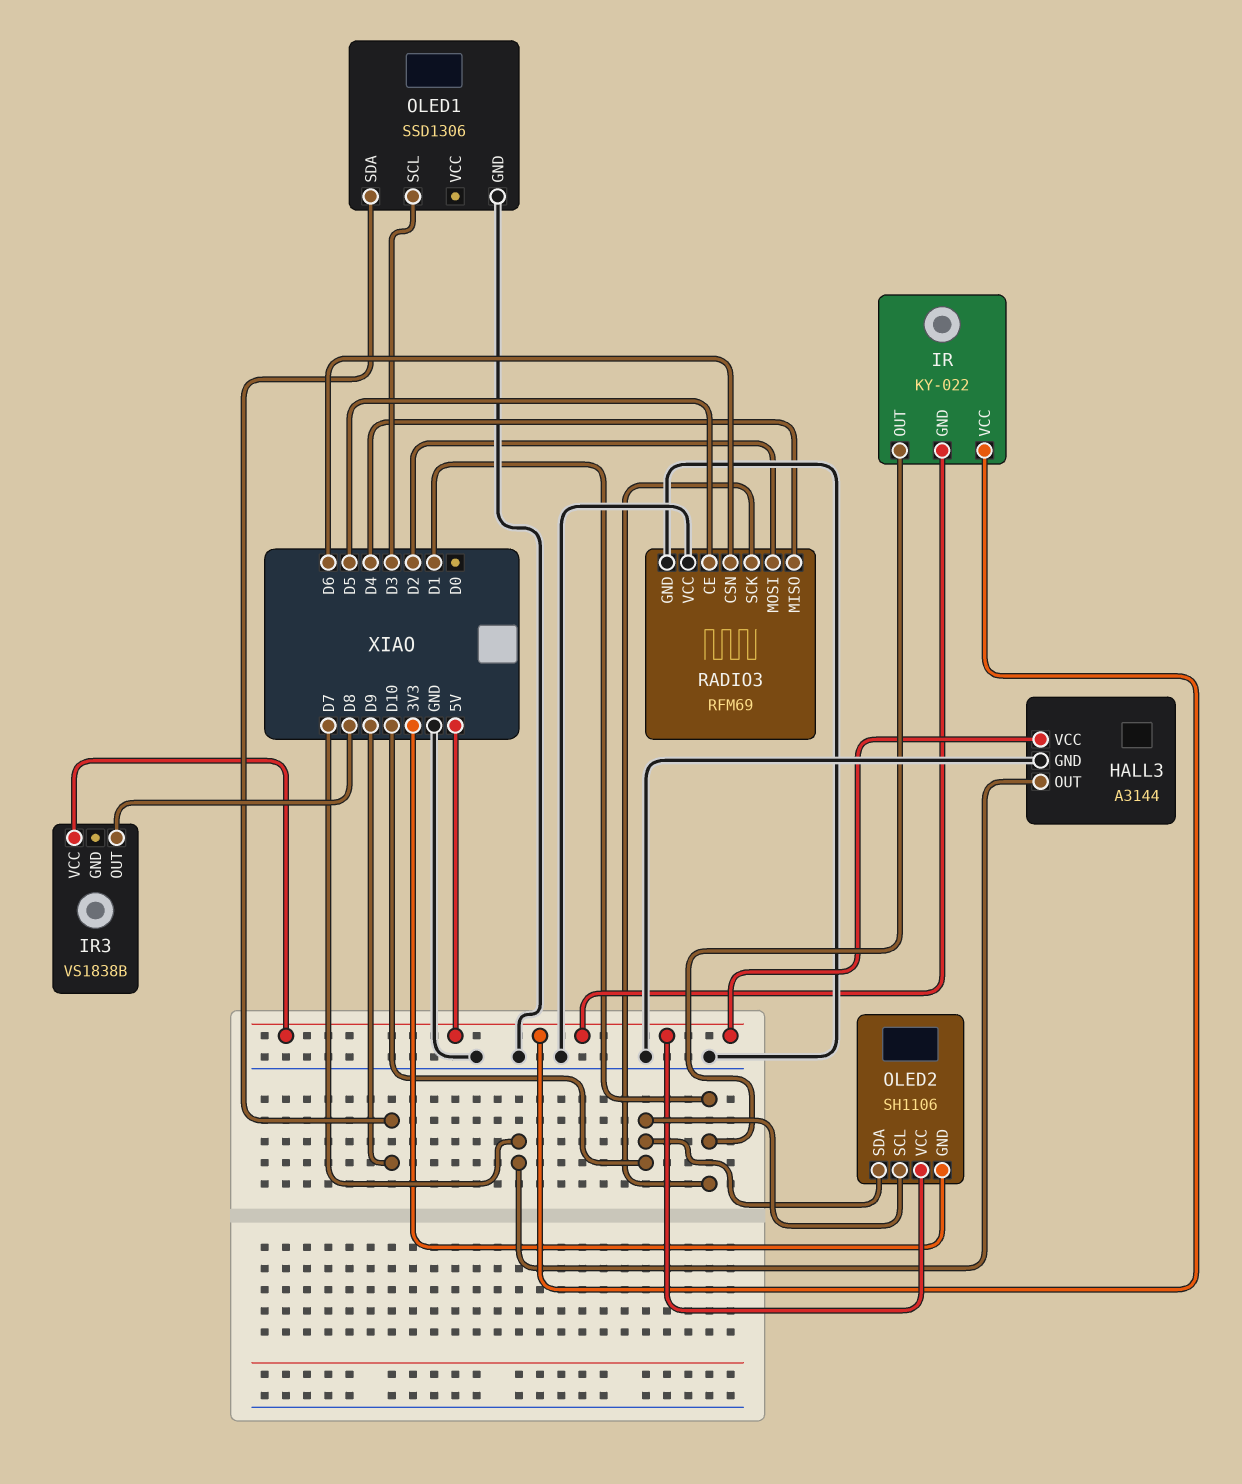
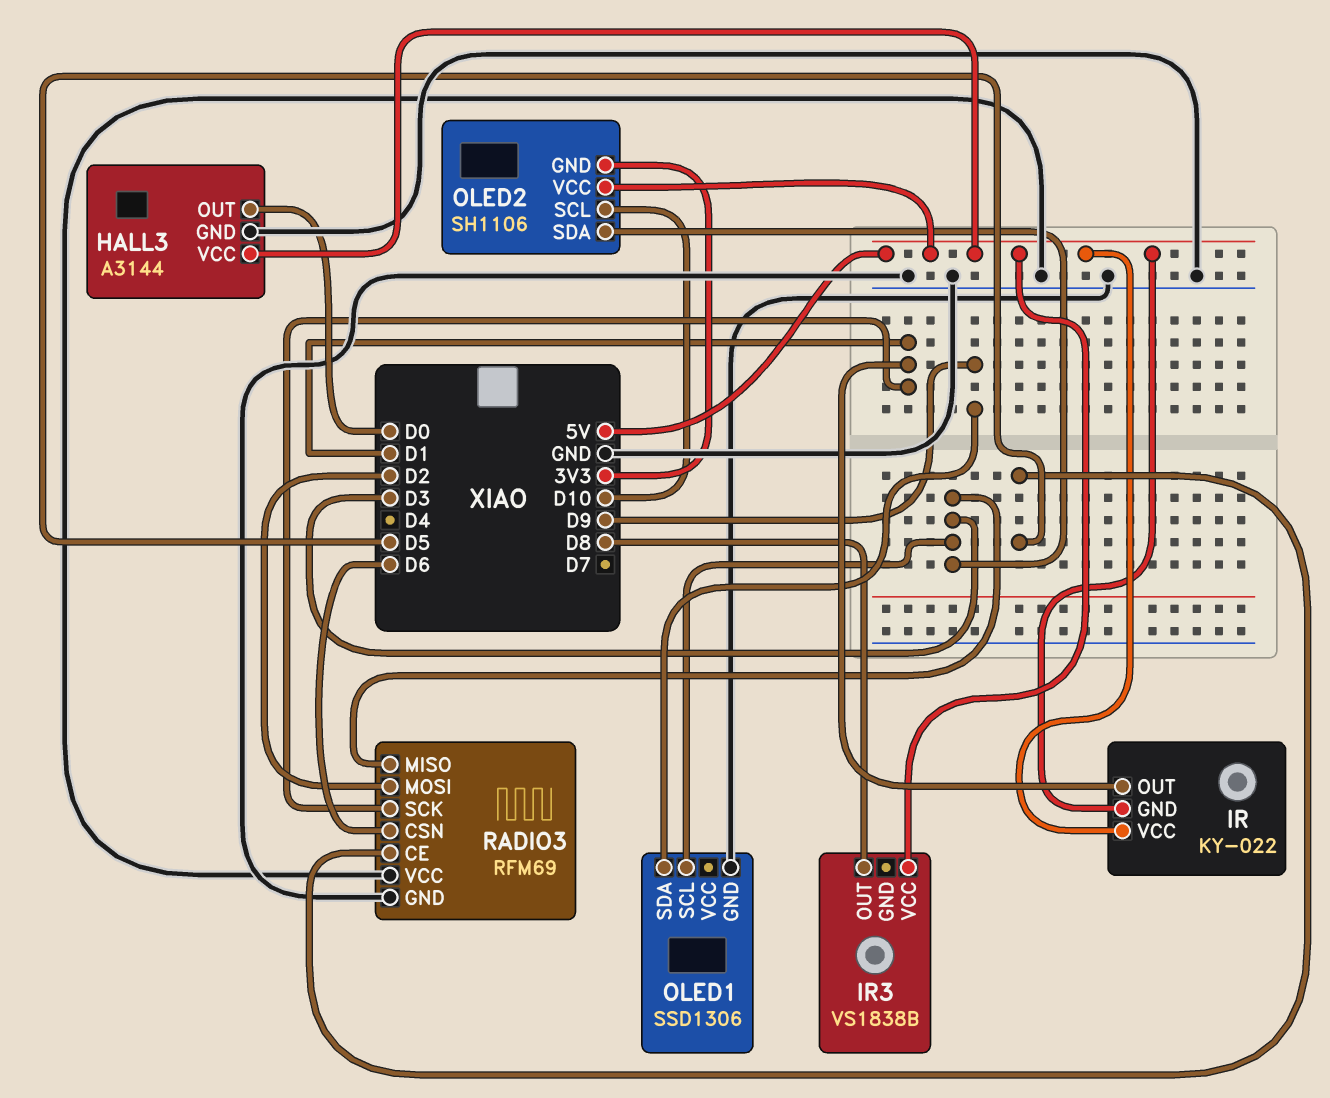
HALL3 pin OUT: D7 -> D0
OLED2 pin SDA: D10 -> D3
RADIO3 pin MISO: D4 -> D3

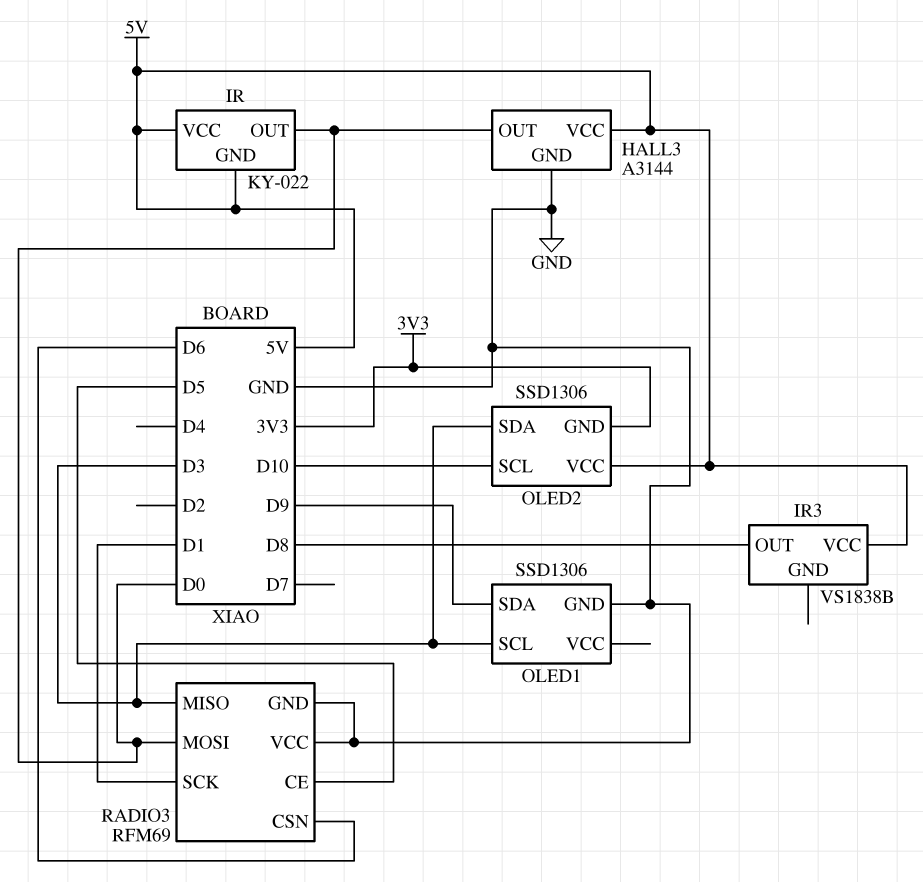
IR pin OUT: D1 -> D0
OLED2: SH1106 -> SSD1306
RADIO3 pin MOSI: D2 -> D0

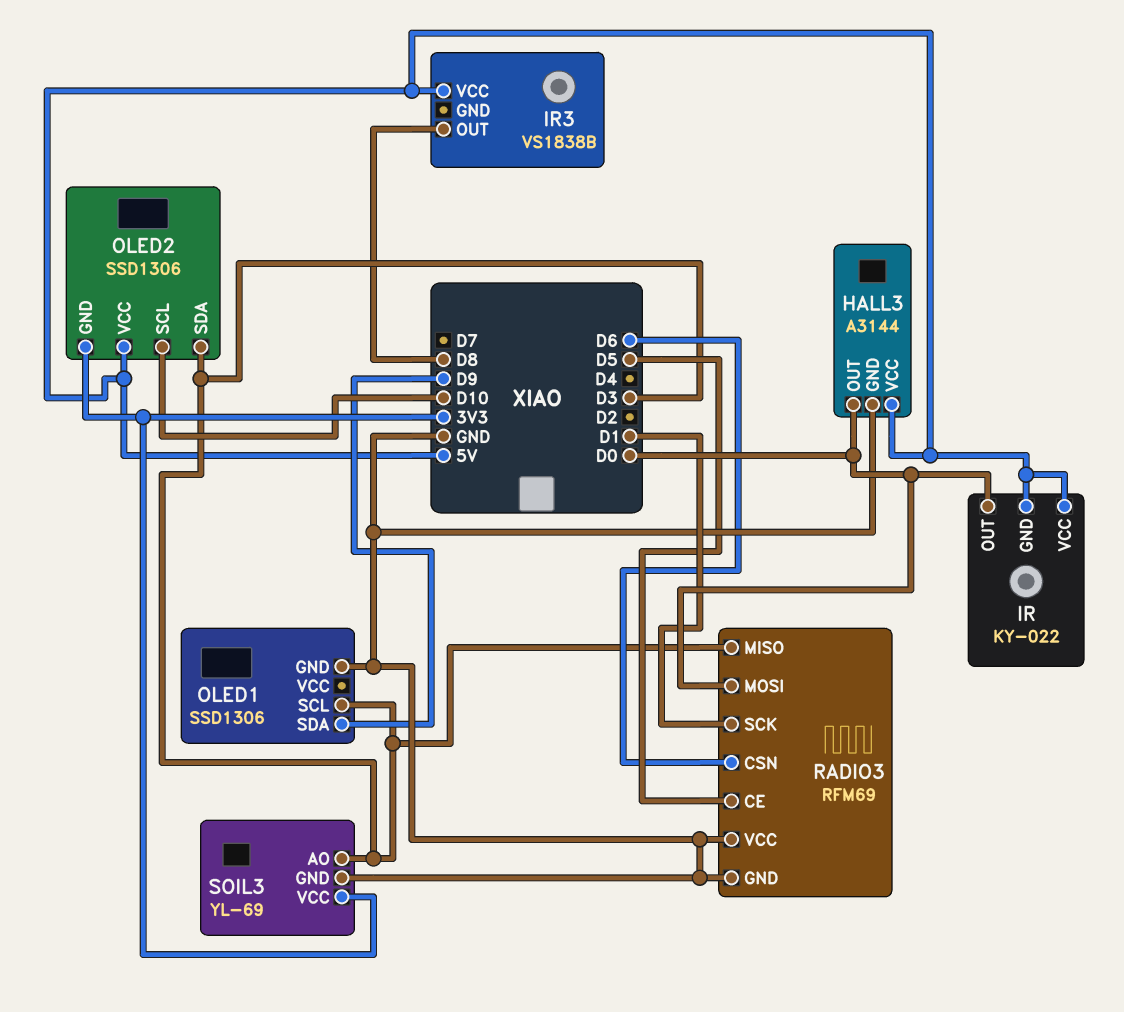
SOIL3: none -> YL-69
SOIL3 pin AO: none -> D3
SOIL3 pin GND: none -> GND
SOIL3 pin VCC: none -> 3V3

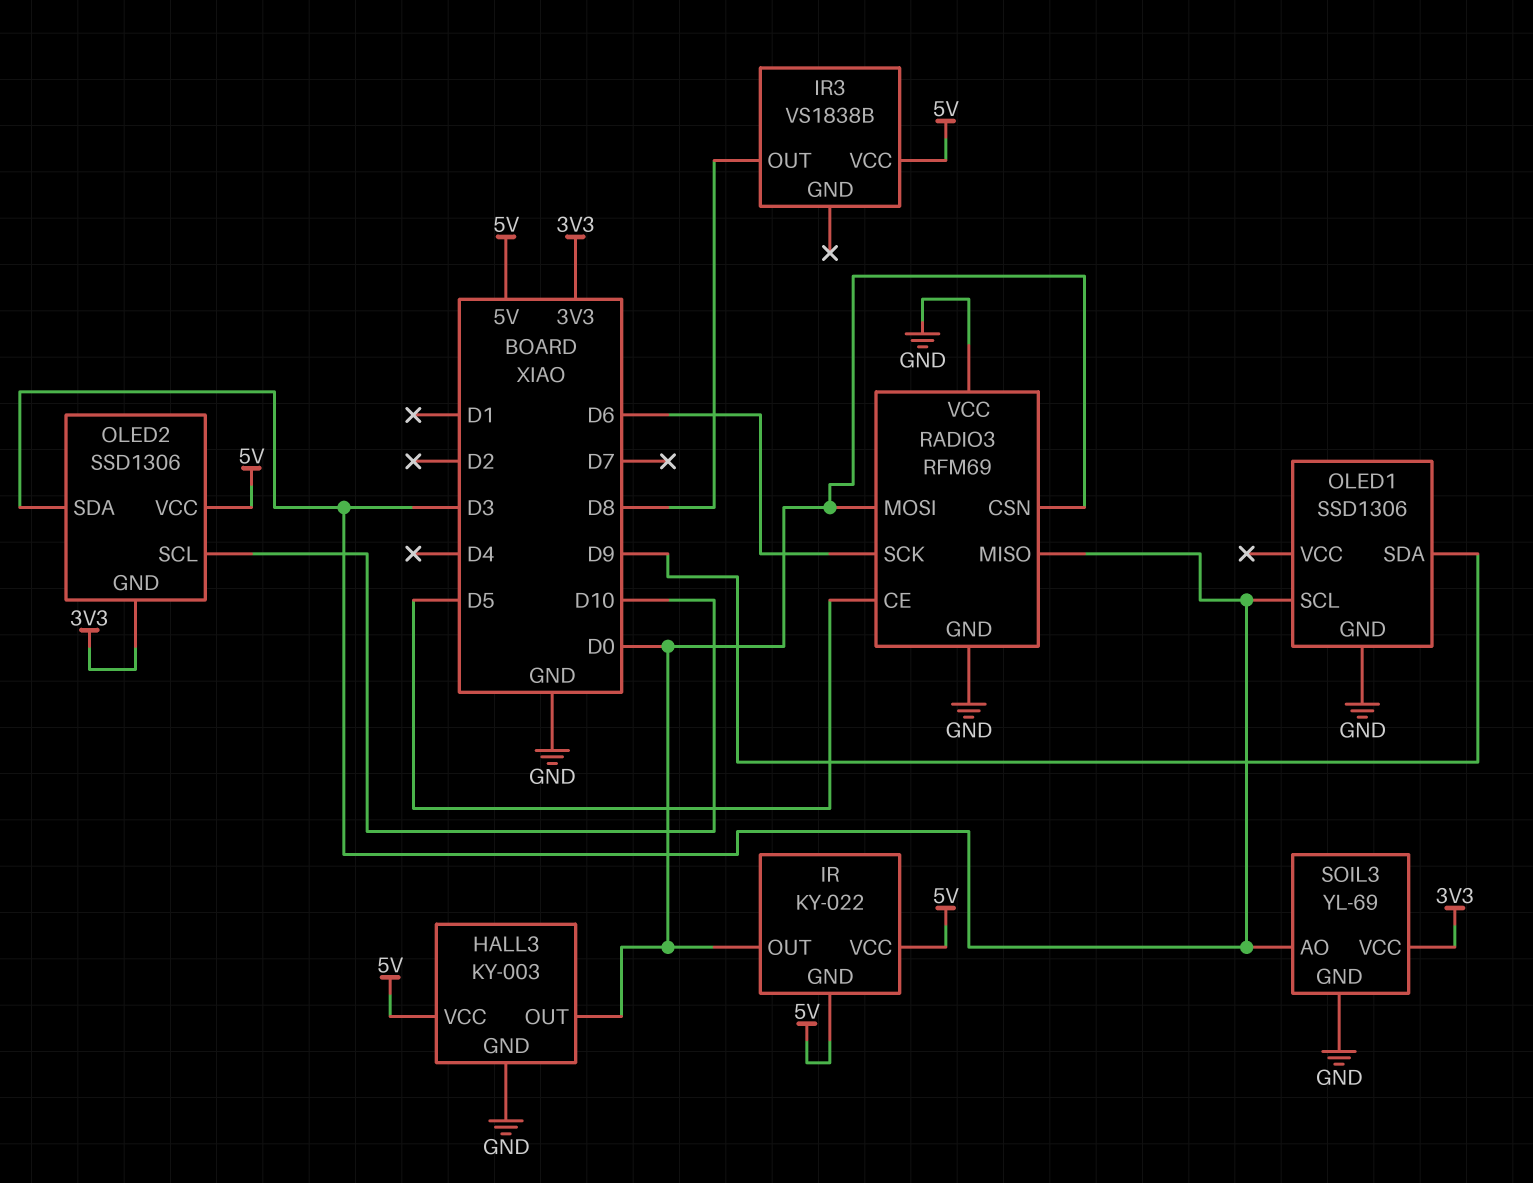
HALL3: A3144 -> KY-003
RADIO3 pin CSN: D6 -> D0
RADIO3 pin SCK: D1 -> D6

